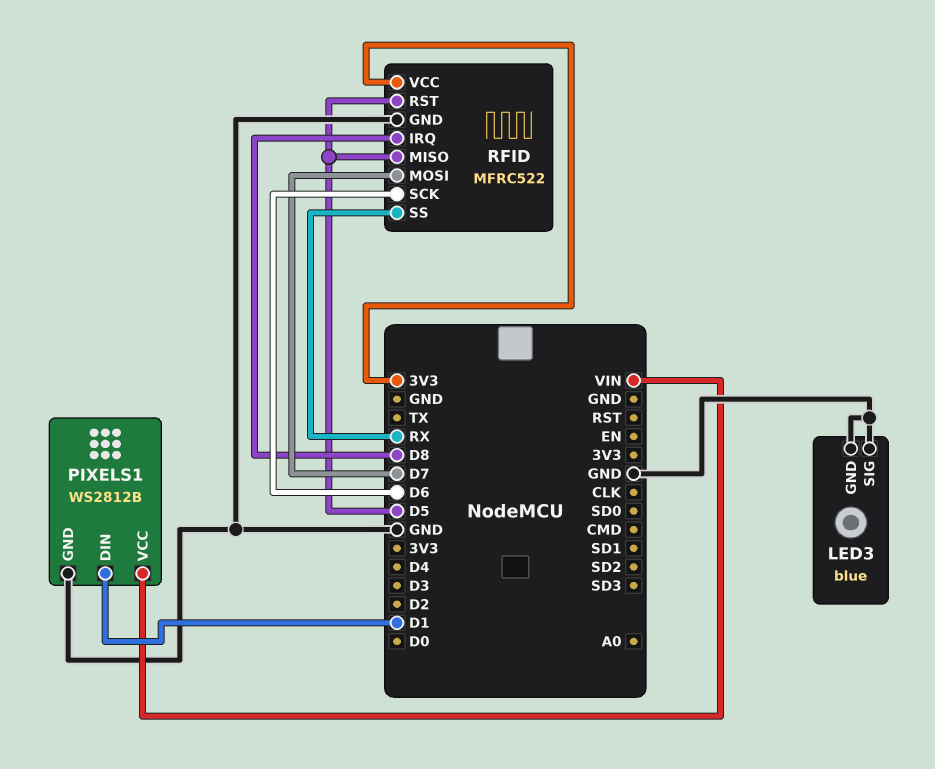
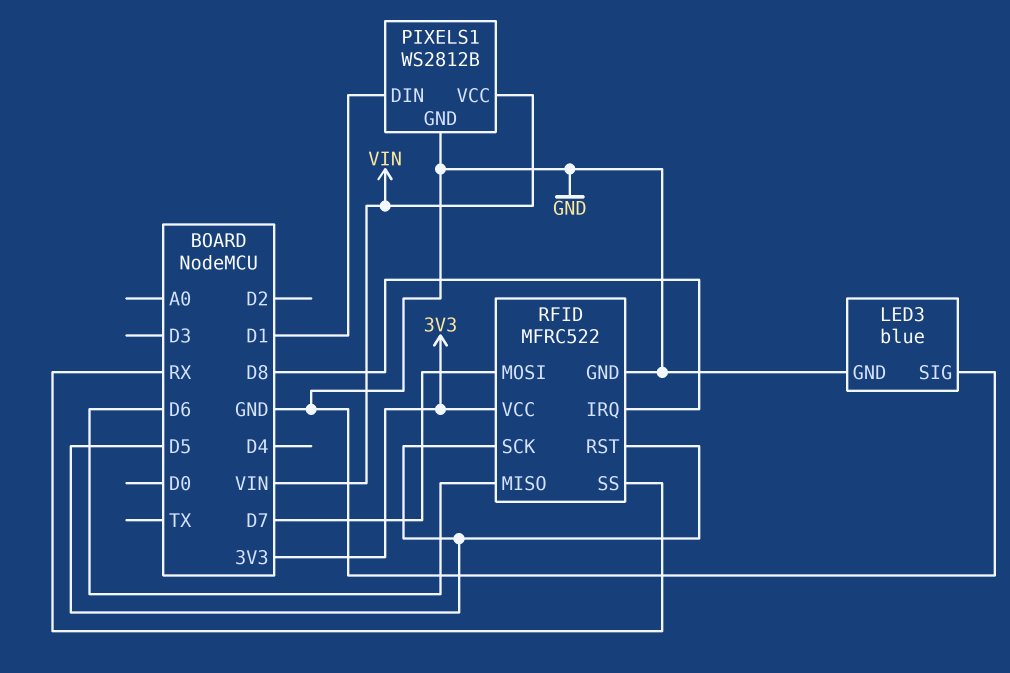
RFID pin MISO: D5 -> D6
RFID pin SCK: D6 -> D5

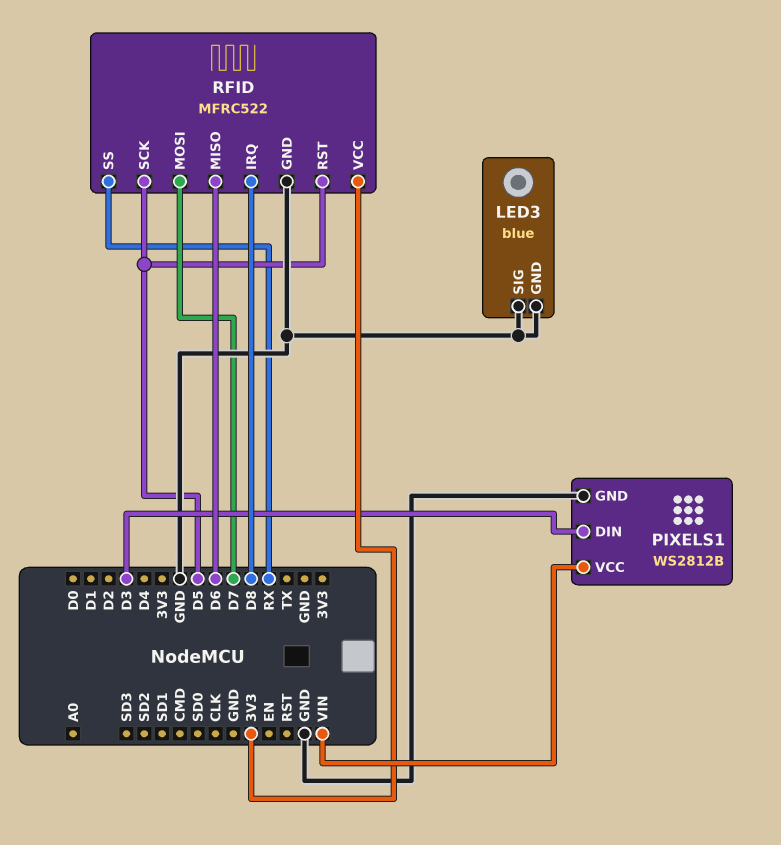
PIXELS1 pin DIN: D1 -> D3

